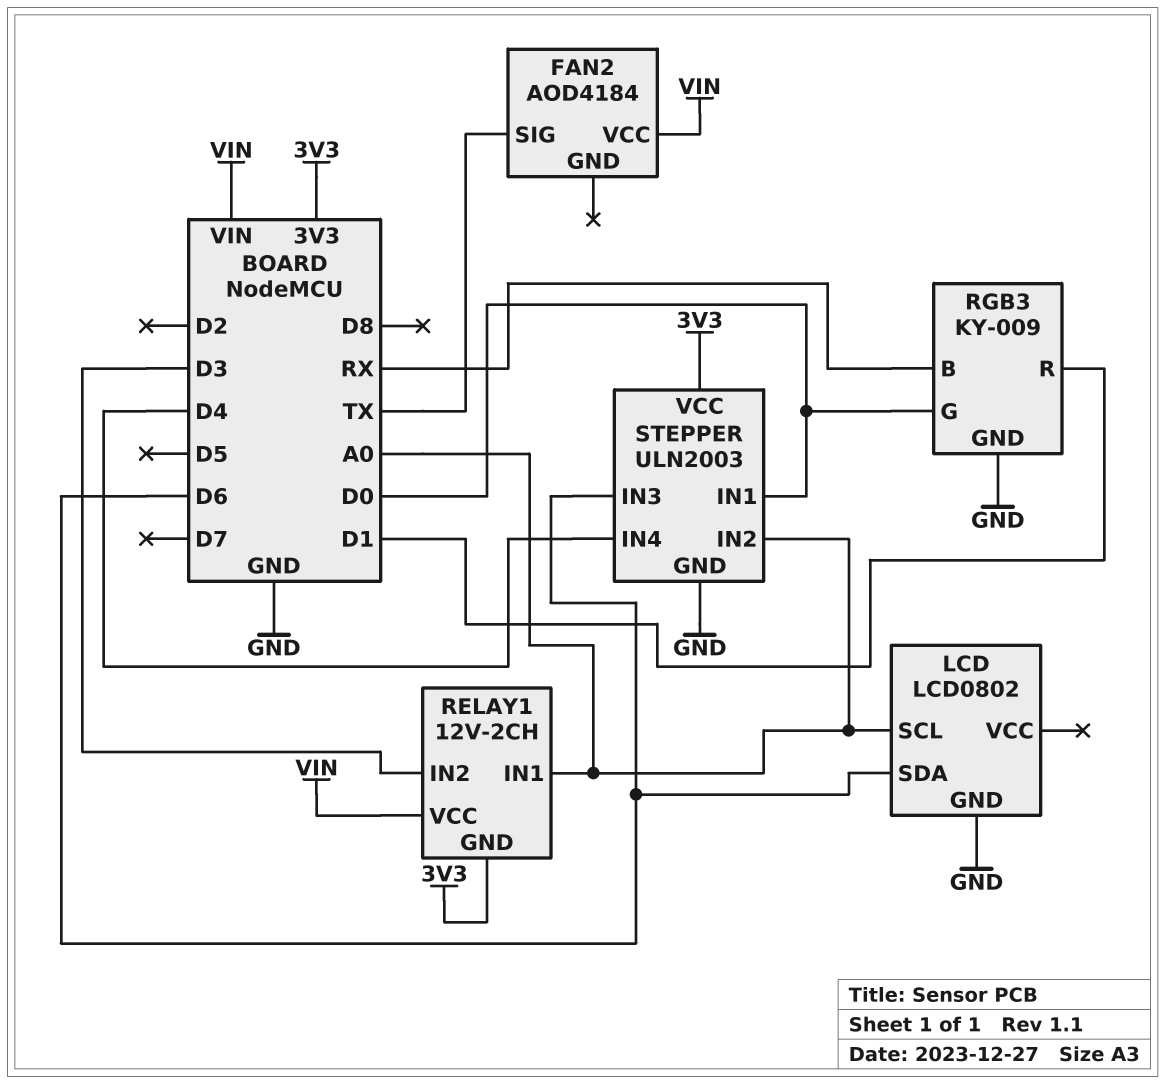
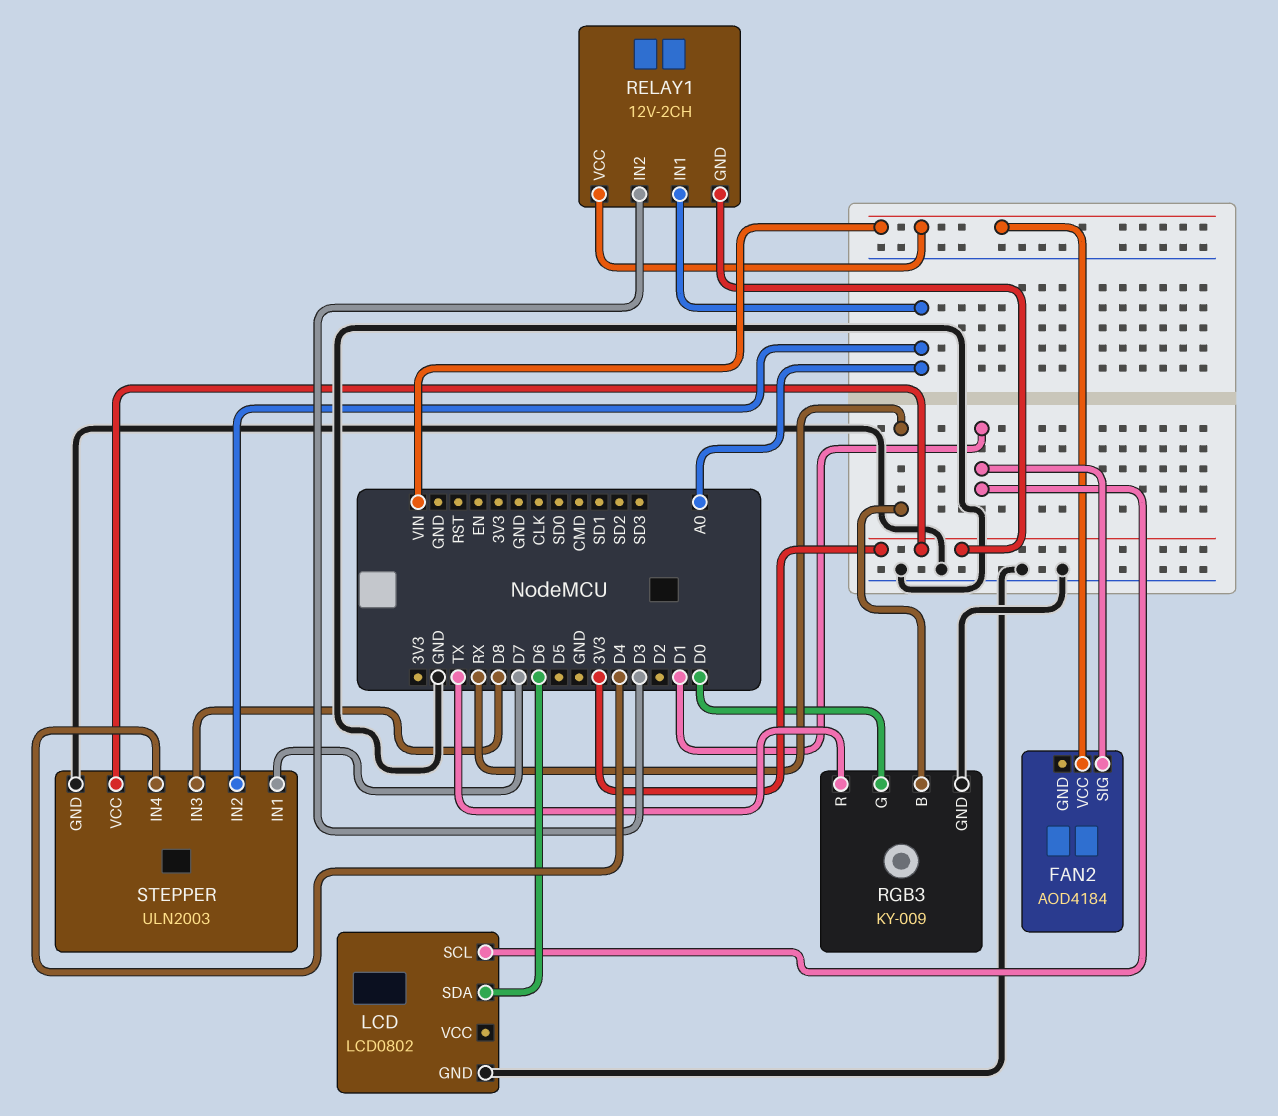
FAN2 pin SIG: TX -> D1
LCD pin SCL: A0 -> D1
RGB3 pin R: D1 -> TX
STEPPER pin IN1: D0 -> D7
STEPPER pin IN3: D6 -> D8

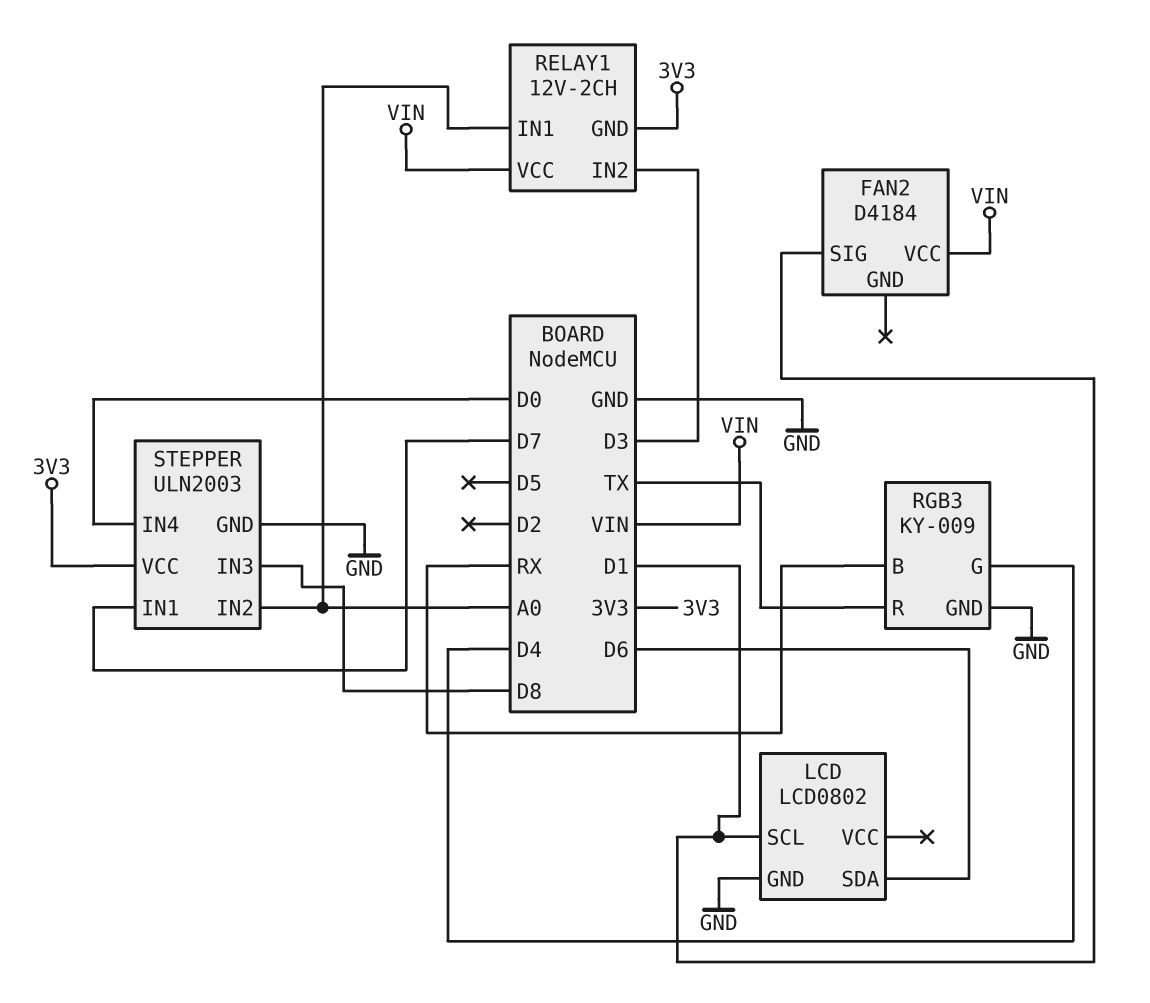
FAN2: AOD4184 -> D4184
RGB3 pin G: D0 -> D4
STEPPER pin IN4: D4 -> D0

